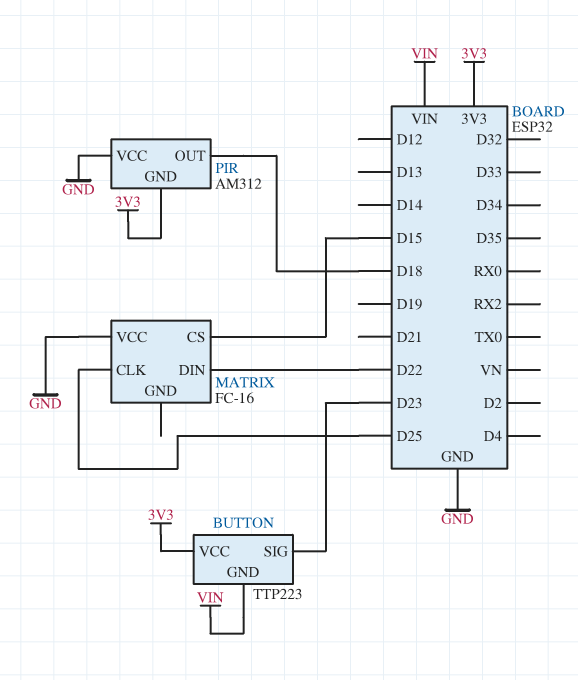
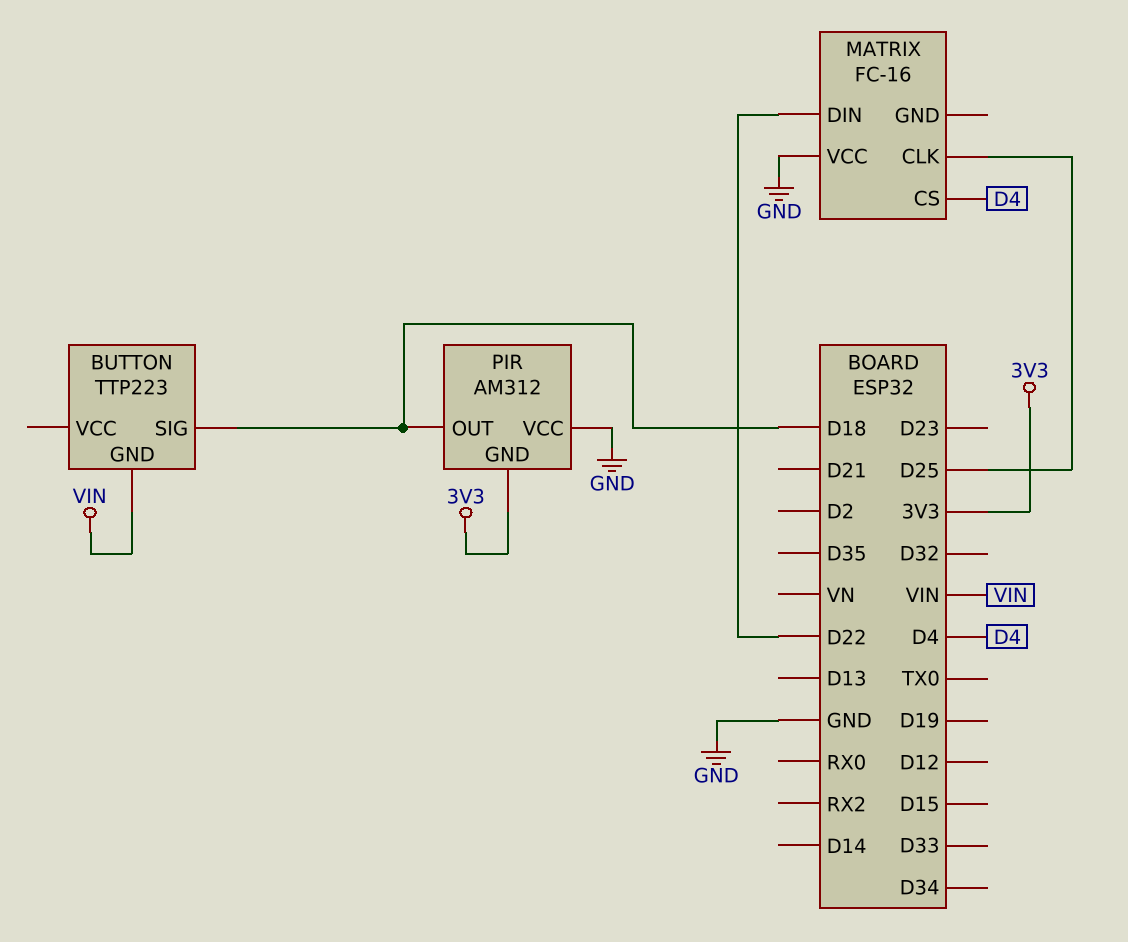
BUTTON pin SIG: D23 -> D18
BUTTON pin VCC: 3V3 -> none
MATRIX pin CS: D15 -> D4

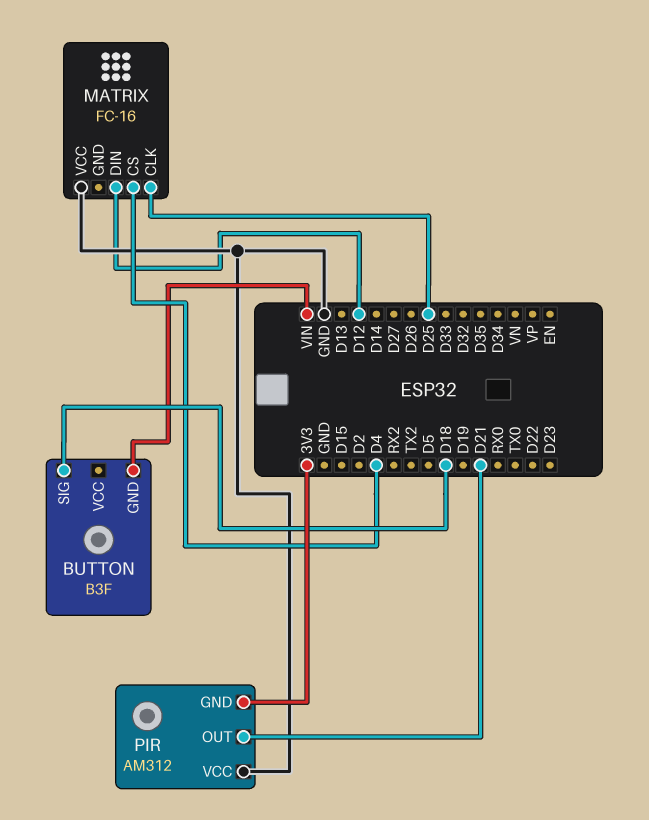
BUTTON: TTP223 -> B3F
MATRIX pin DIN: D22 -> D12
PIR pin OUT: D18 -> D21

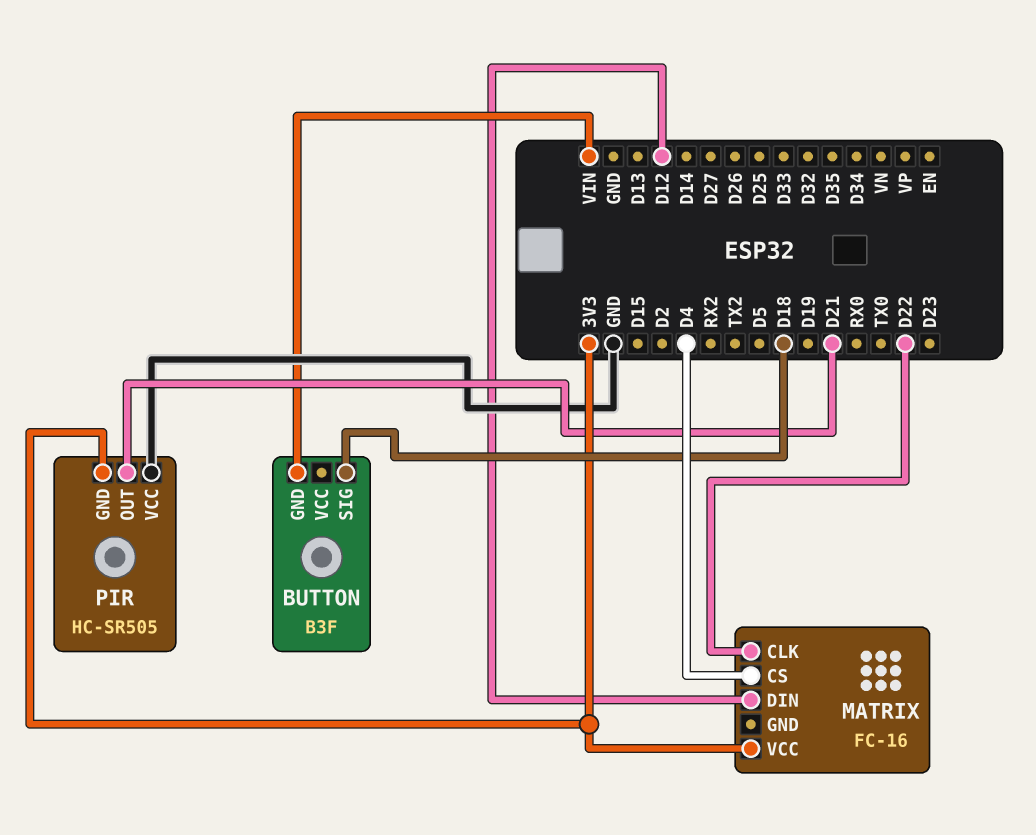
MATRIX pin CLK: D25 -> D22
MATRIX pin VCC: GND -> 3V3
PIR: AM312 -> HC-SR505

